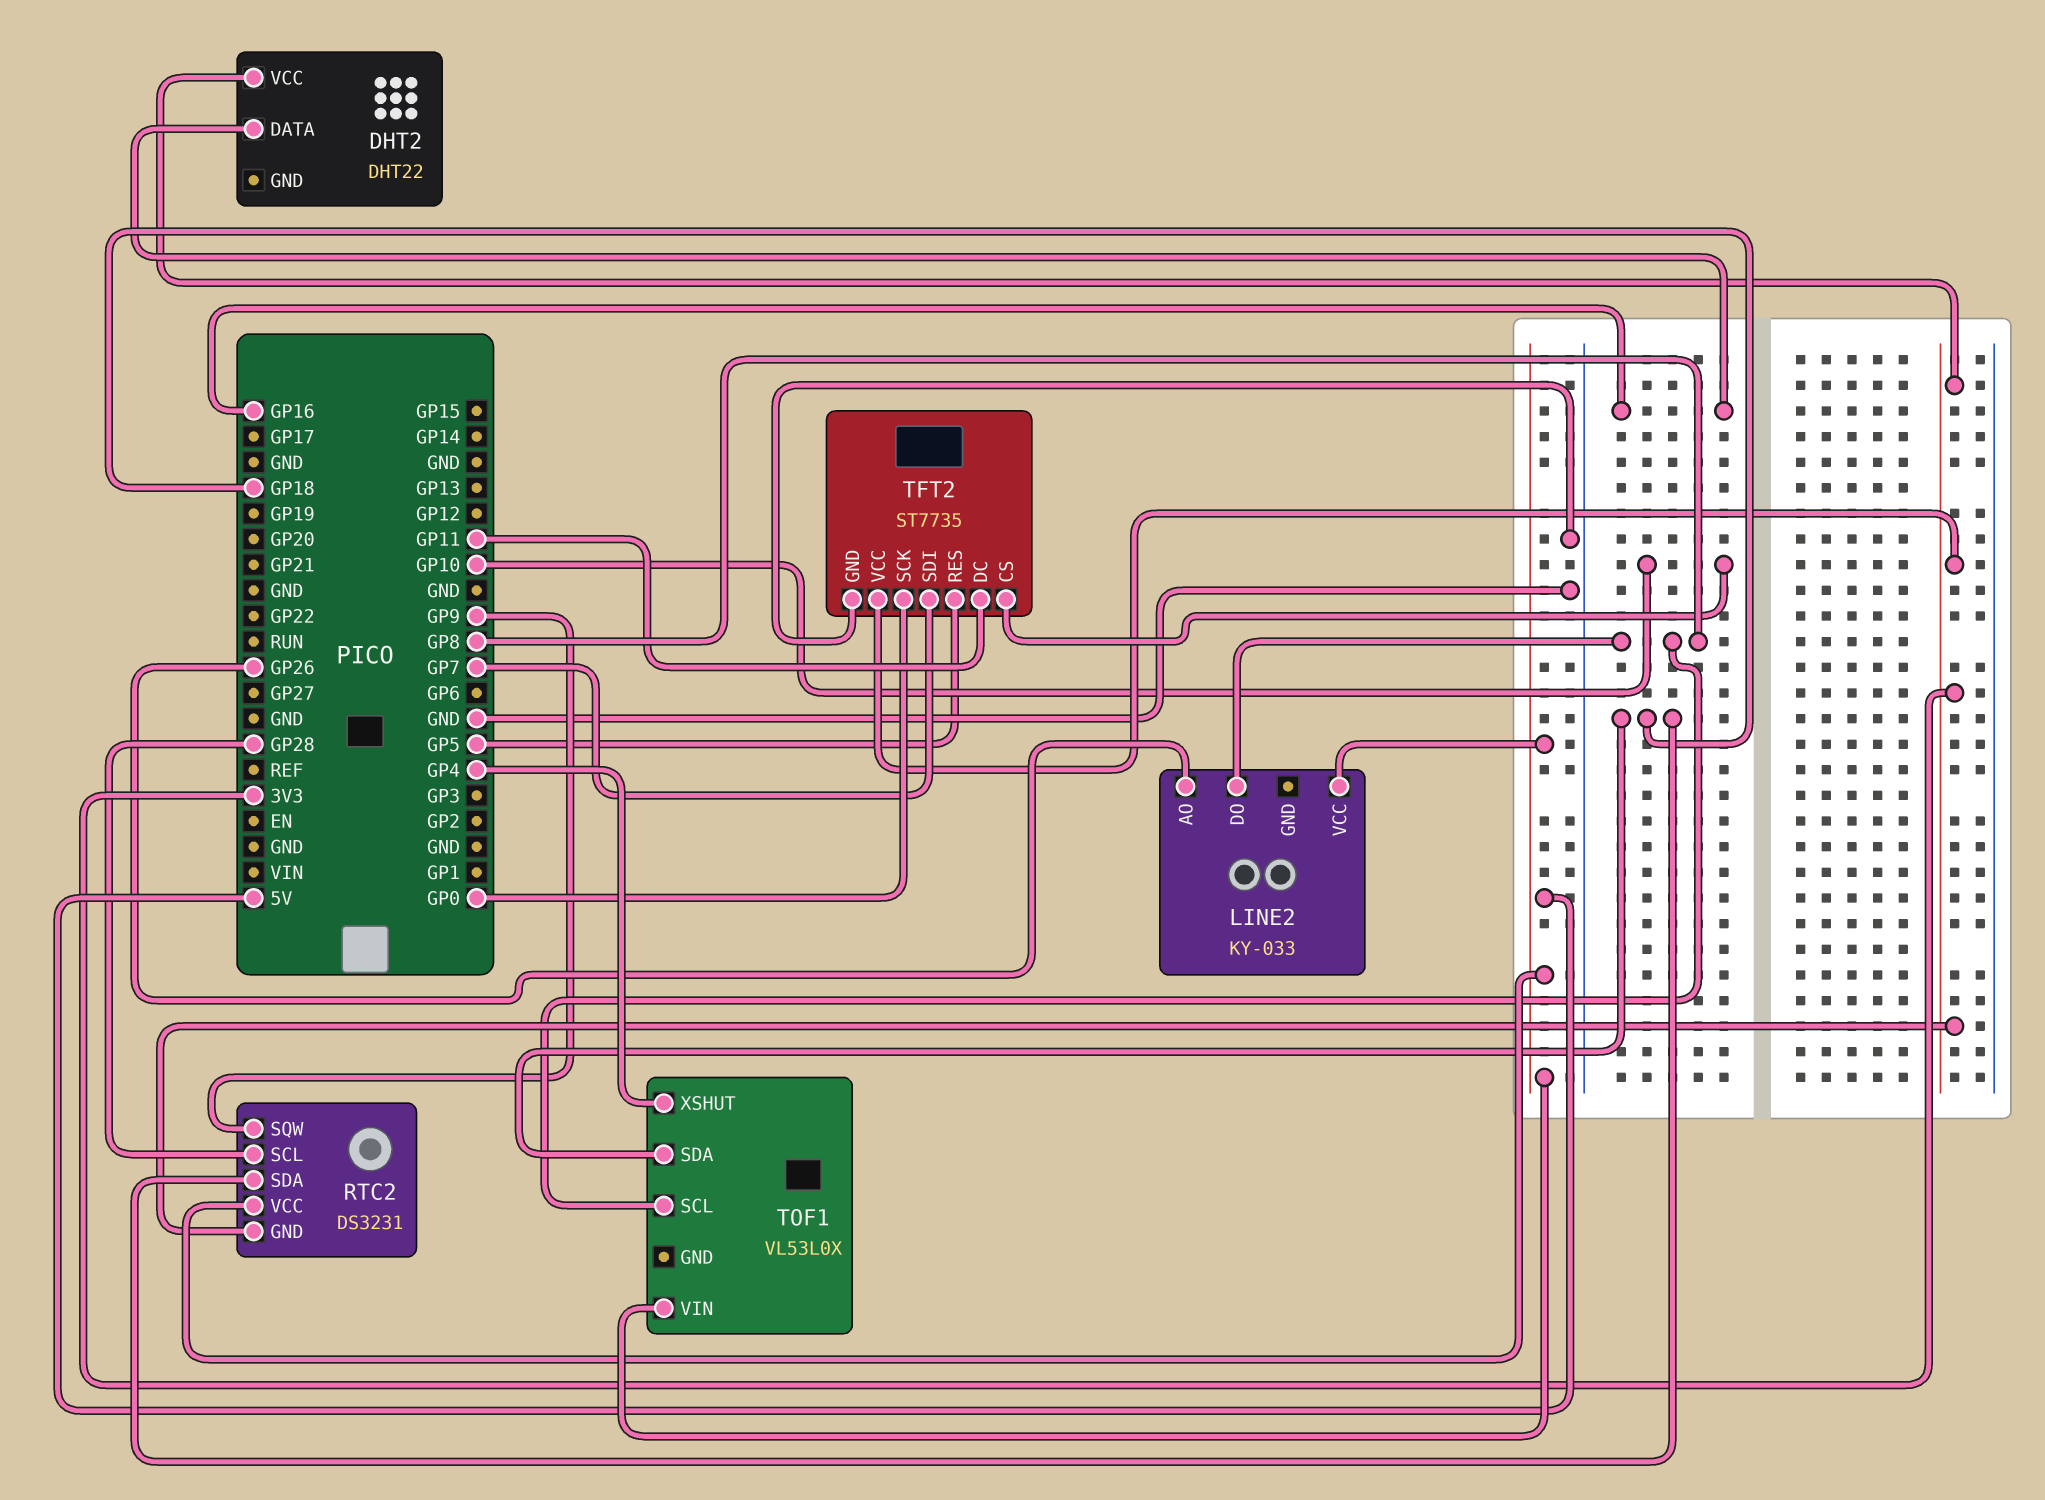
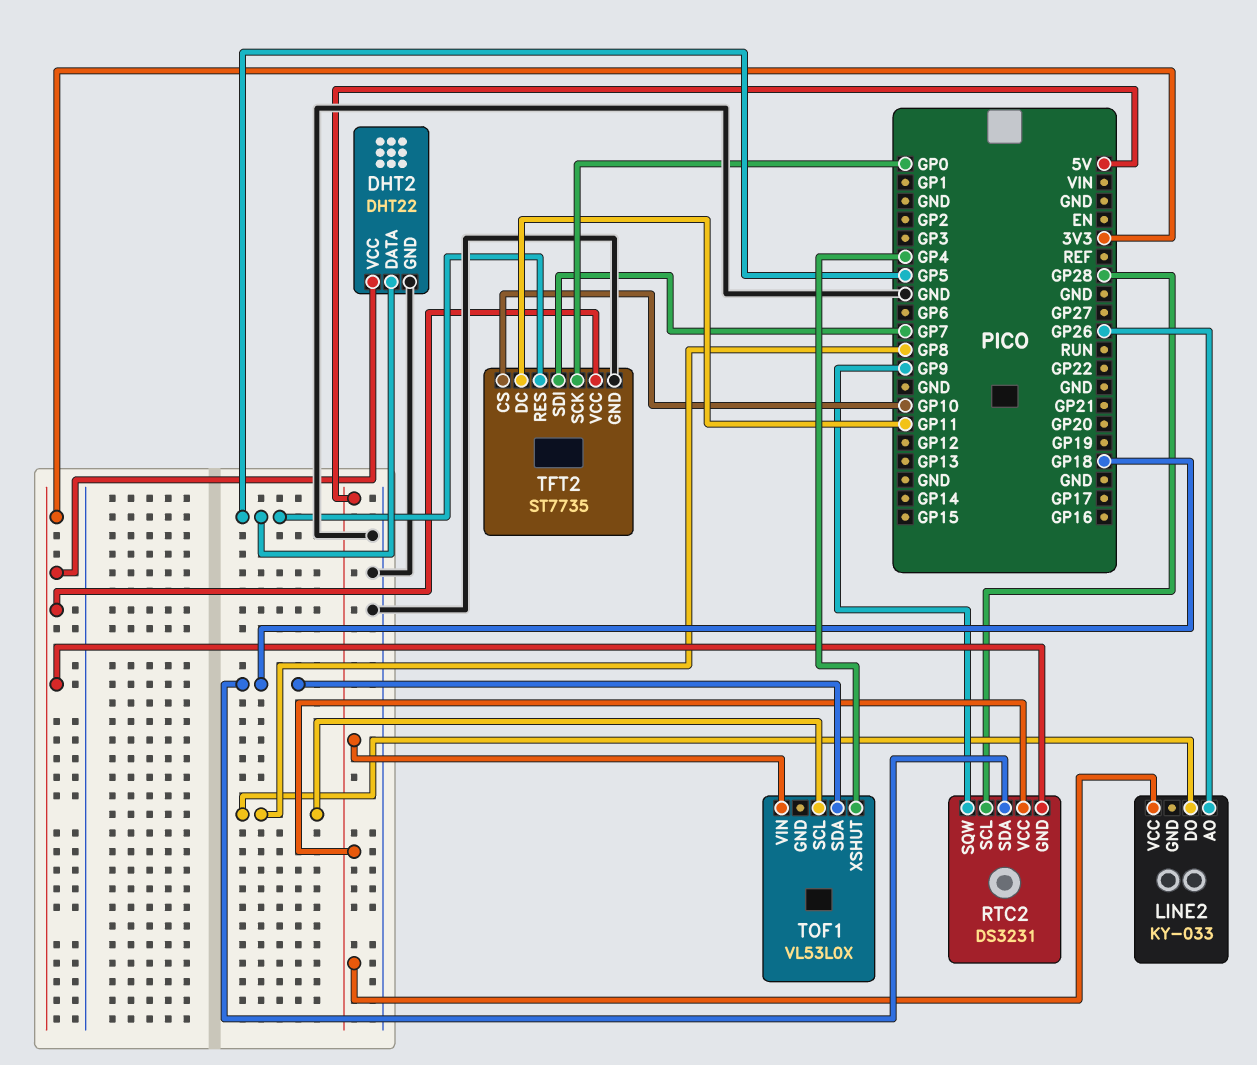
DHT2 pin DATA: GP16 -> GP5
DHT2 pin GND: none -> GND

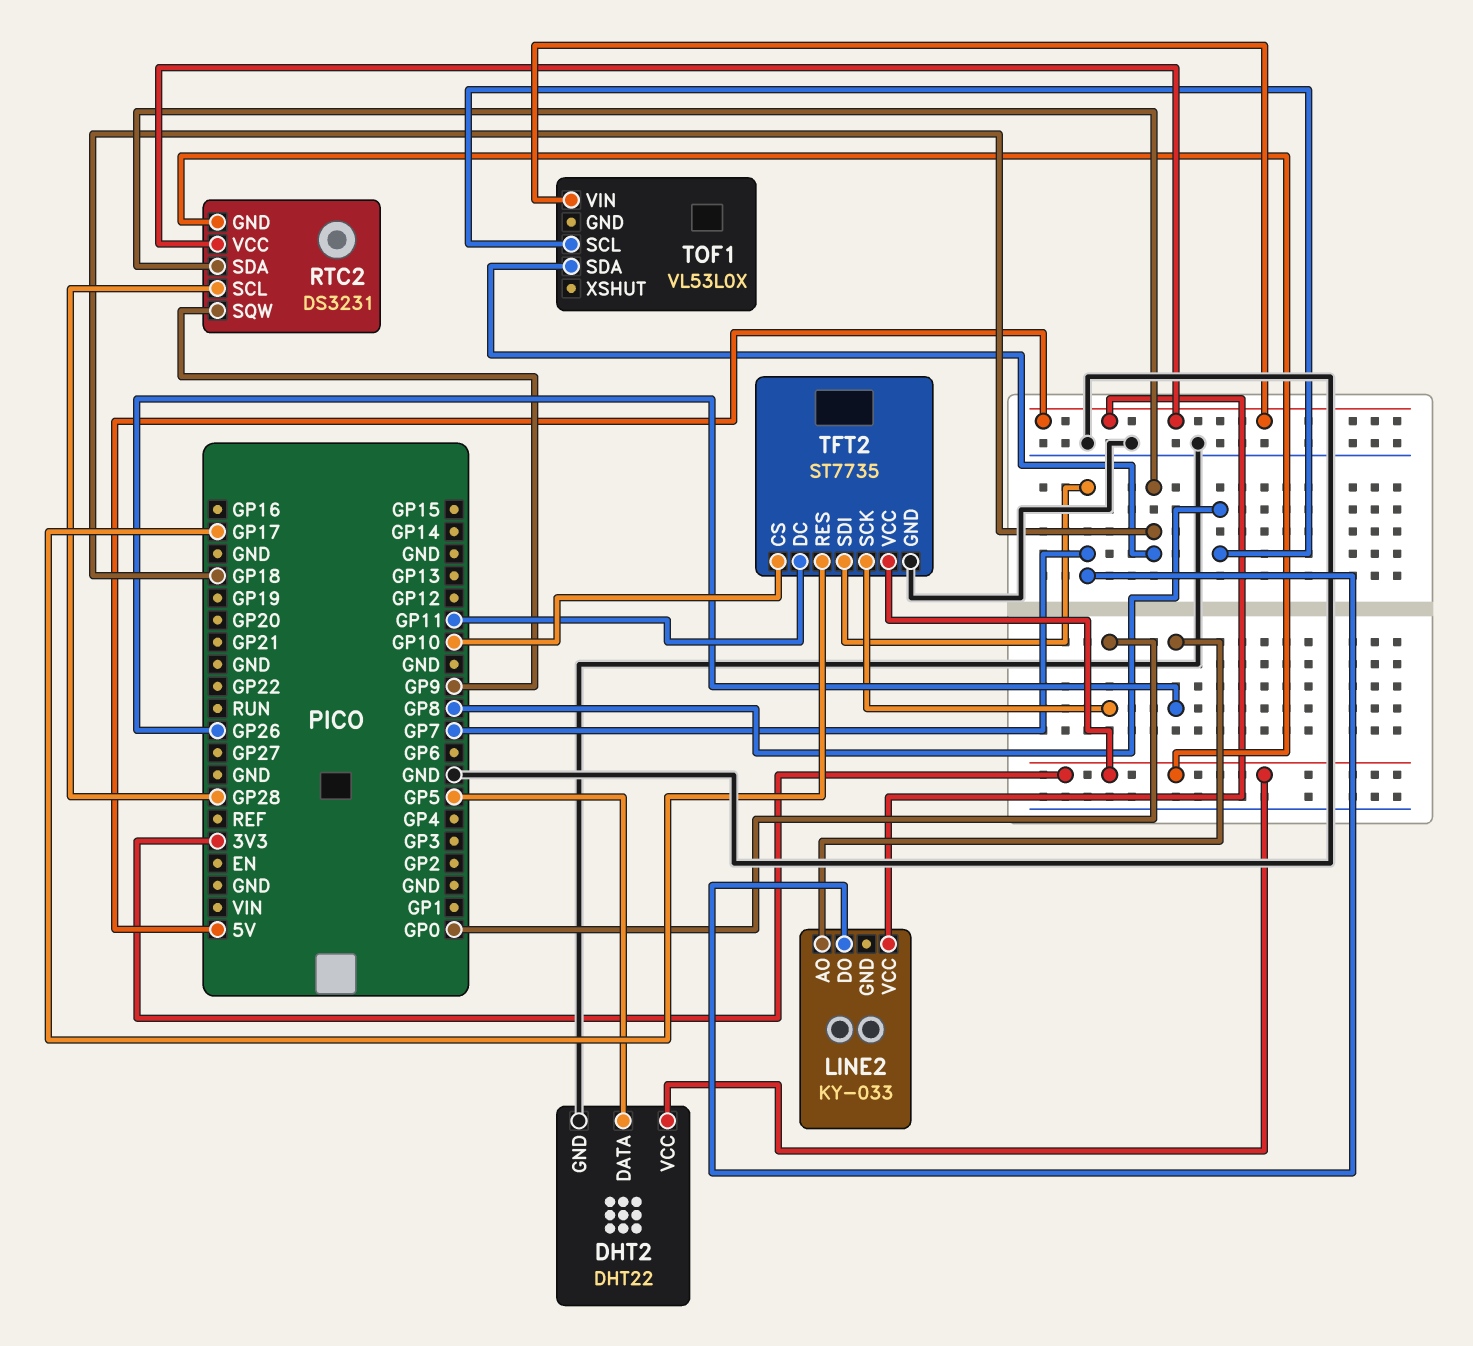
LINE2 pin DO: GP8 -> GP7
TFT2 pin RES: GP5 -> GP17
TOF1 pin XSHUT: GP4 -> none

